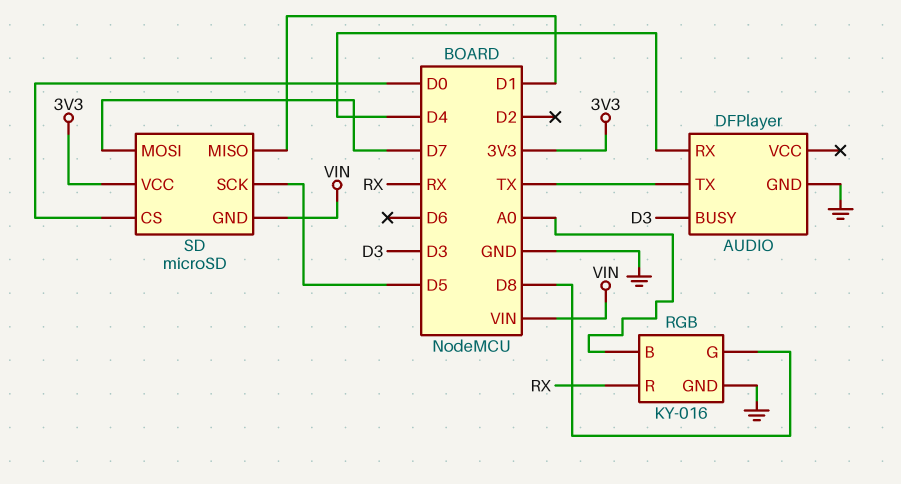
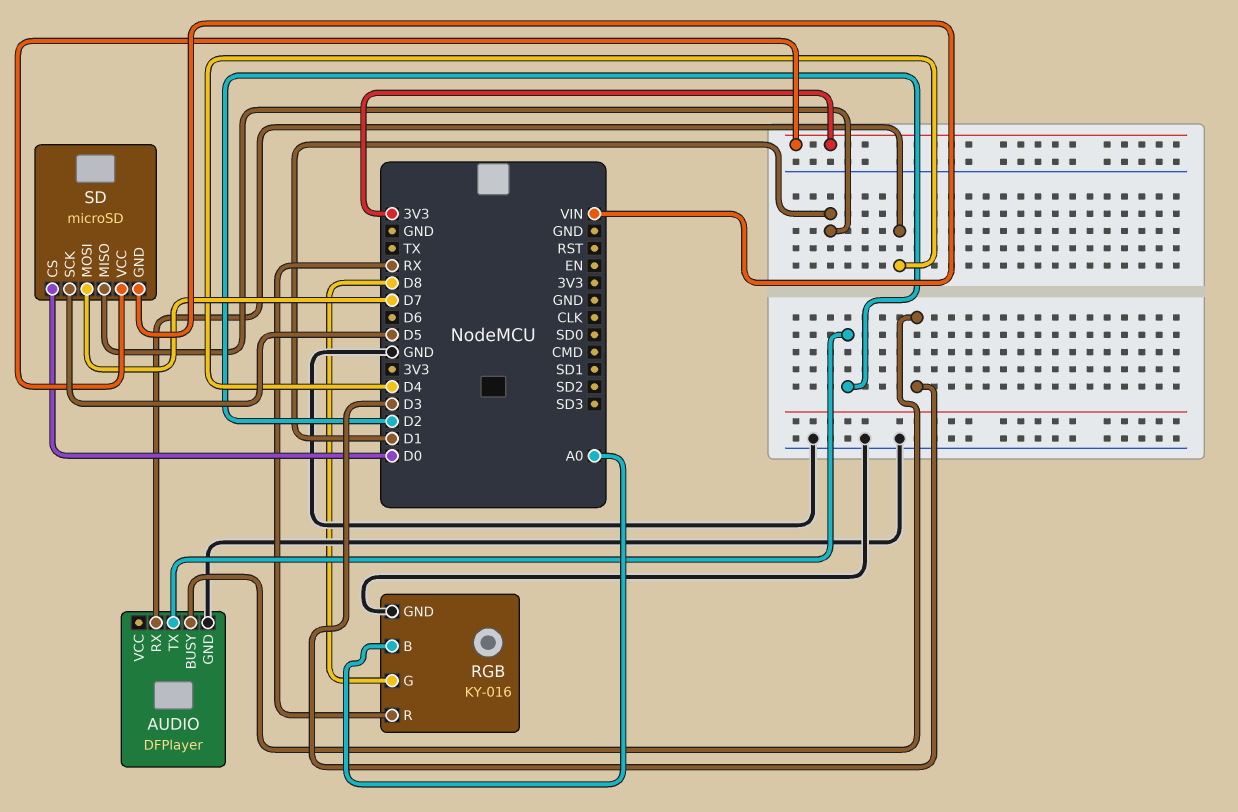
AUDIO pin TX: TX -> D2

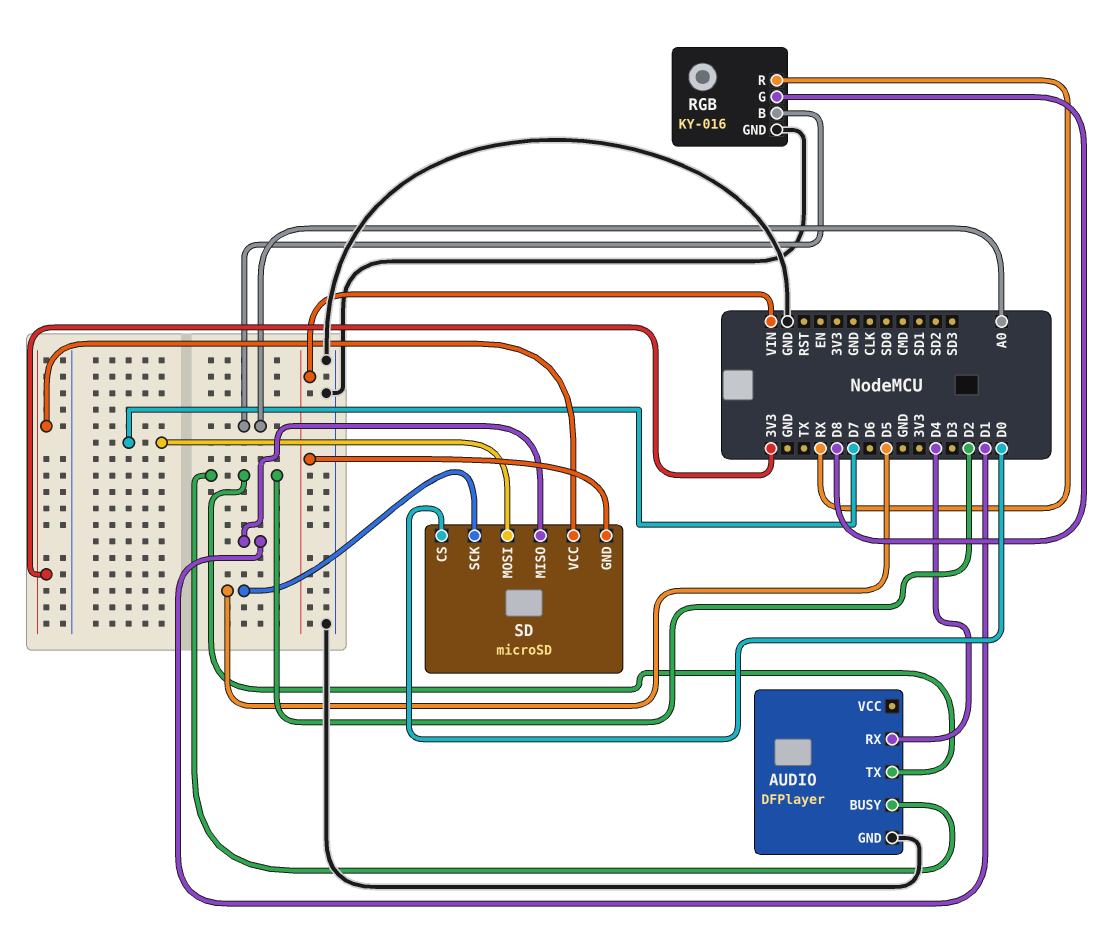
AUDIO pin BUSY: D3 -> D2

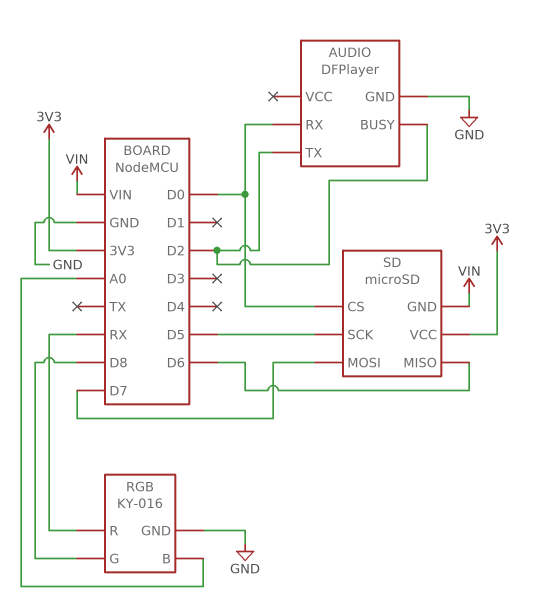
AUDIO pin RX: D4 -> D0
SD pin MISO: D1 -> D6

